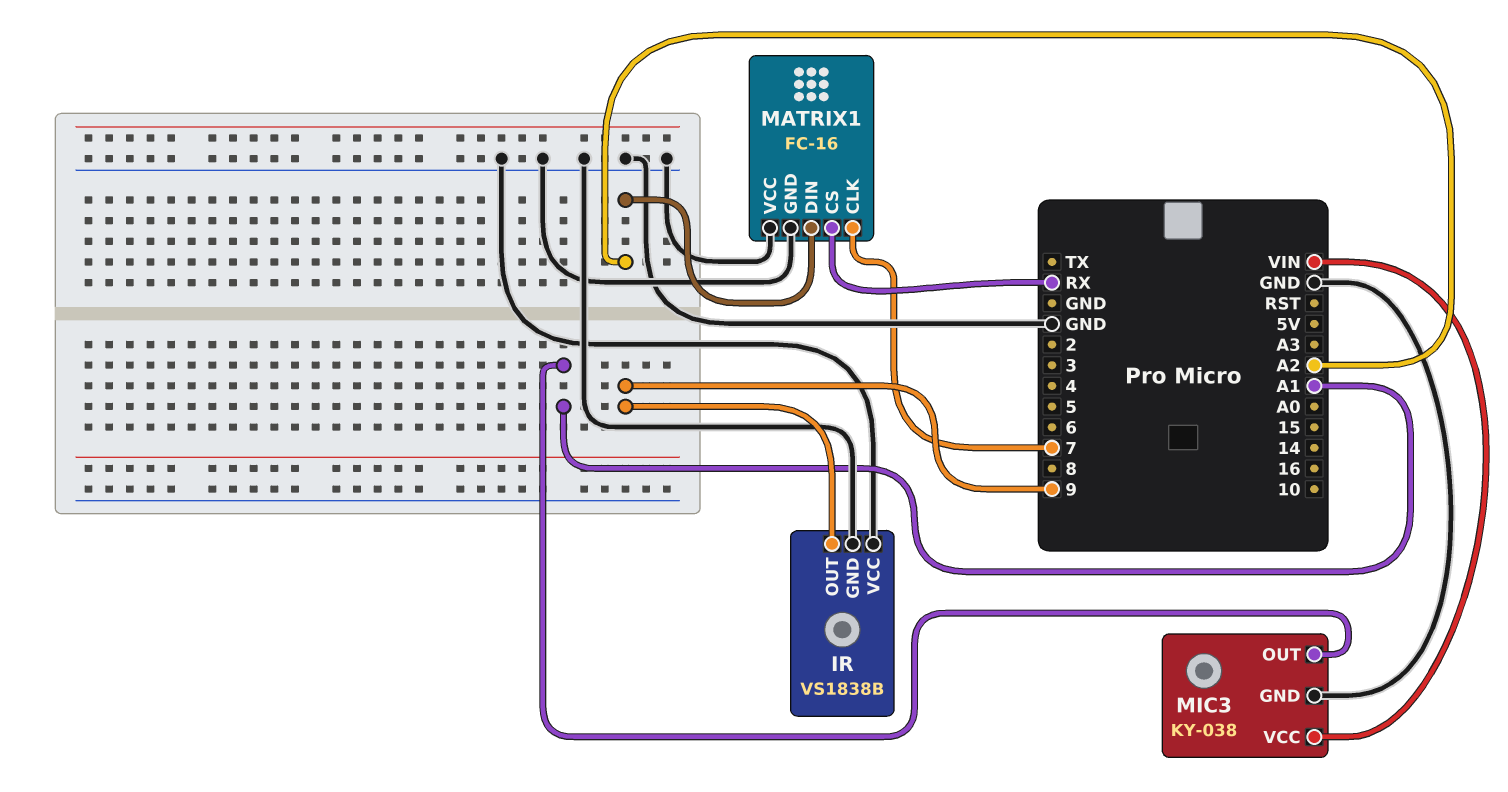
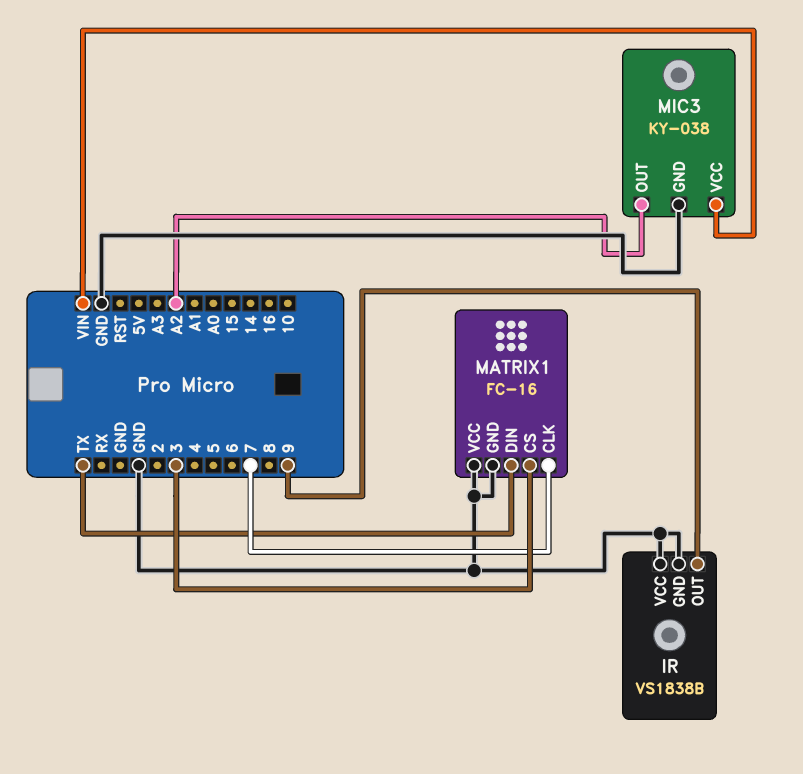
MATRIX1 pin CS: RX -> 3
MATRIX1 pin DIN: A2 -> TX
MIC3 pin OUT: A1 -> A2

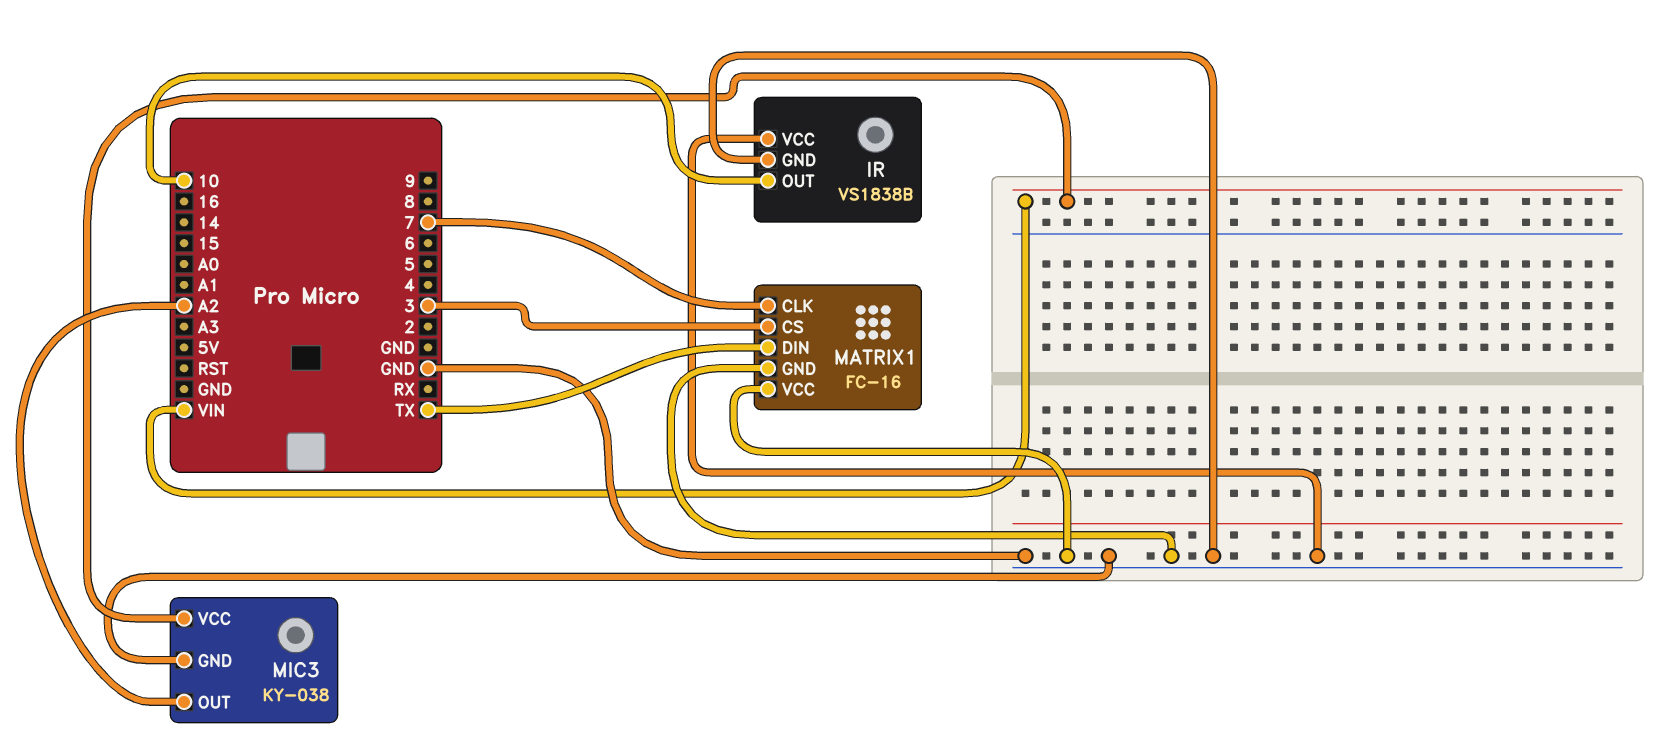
IR pin OUT: 9 -> 10

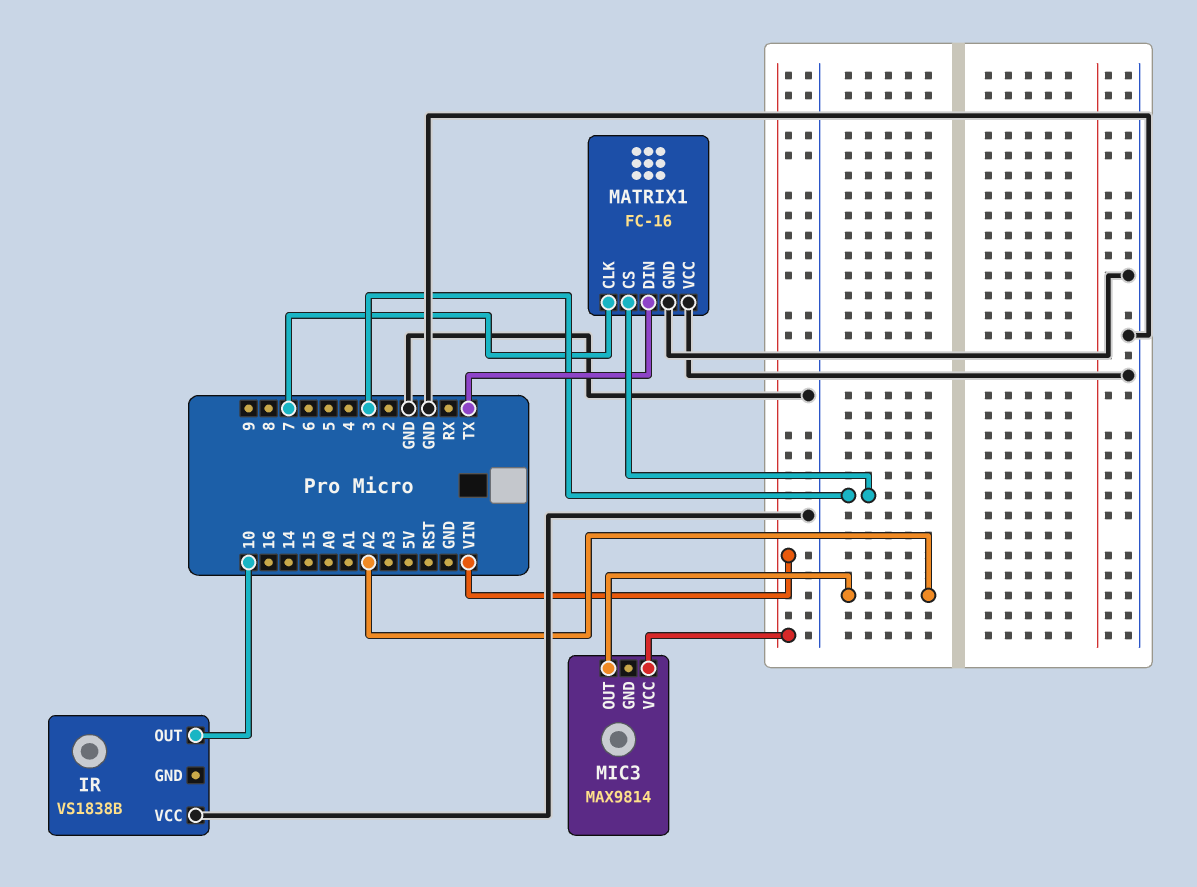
IR pin GND: GND -> none
MIC3: KY-038 -> MAX9814
MIC3 pin GND: GND -> none

